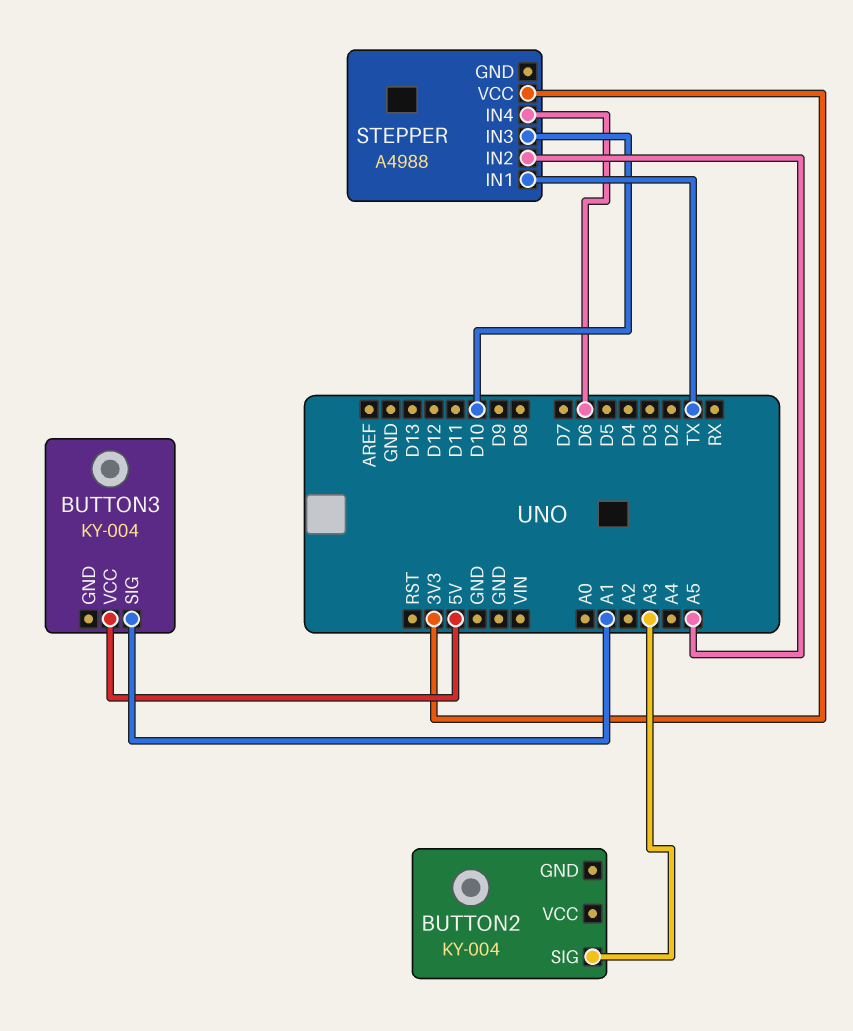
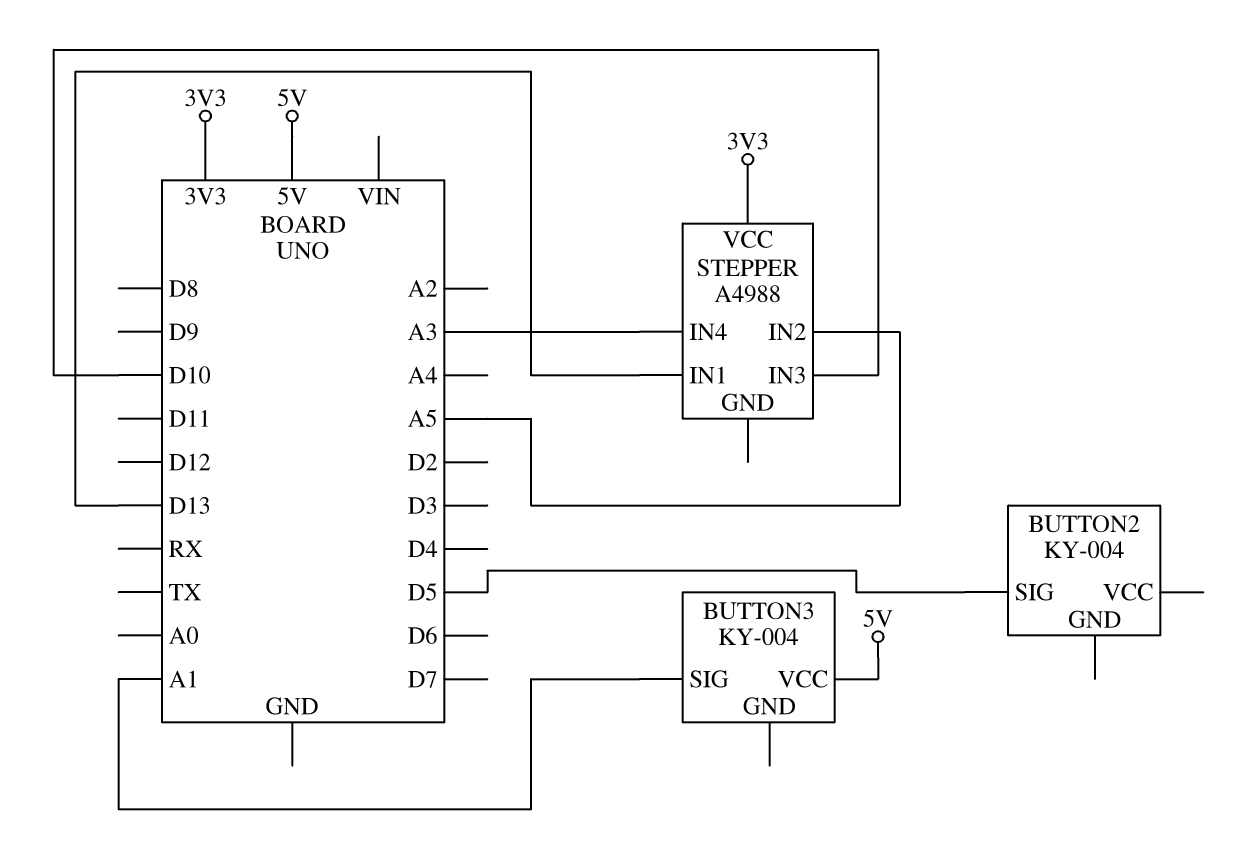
BUTTON2 pin SIG: A3 -> D5
STEPPER pin IN1: TX -> D13
STEPPER pin IN4: D6 -> A3

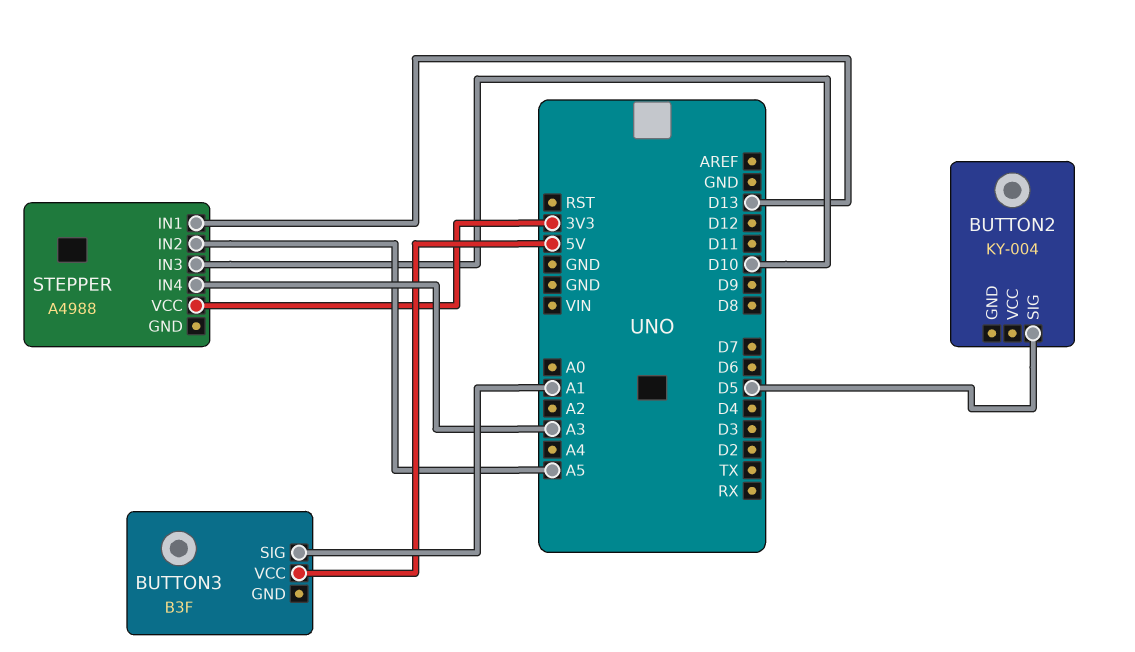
BUTTON3: KY-004 -> B3F

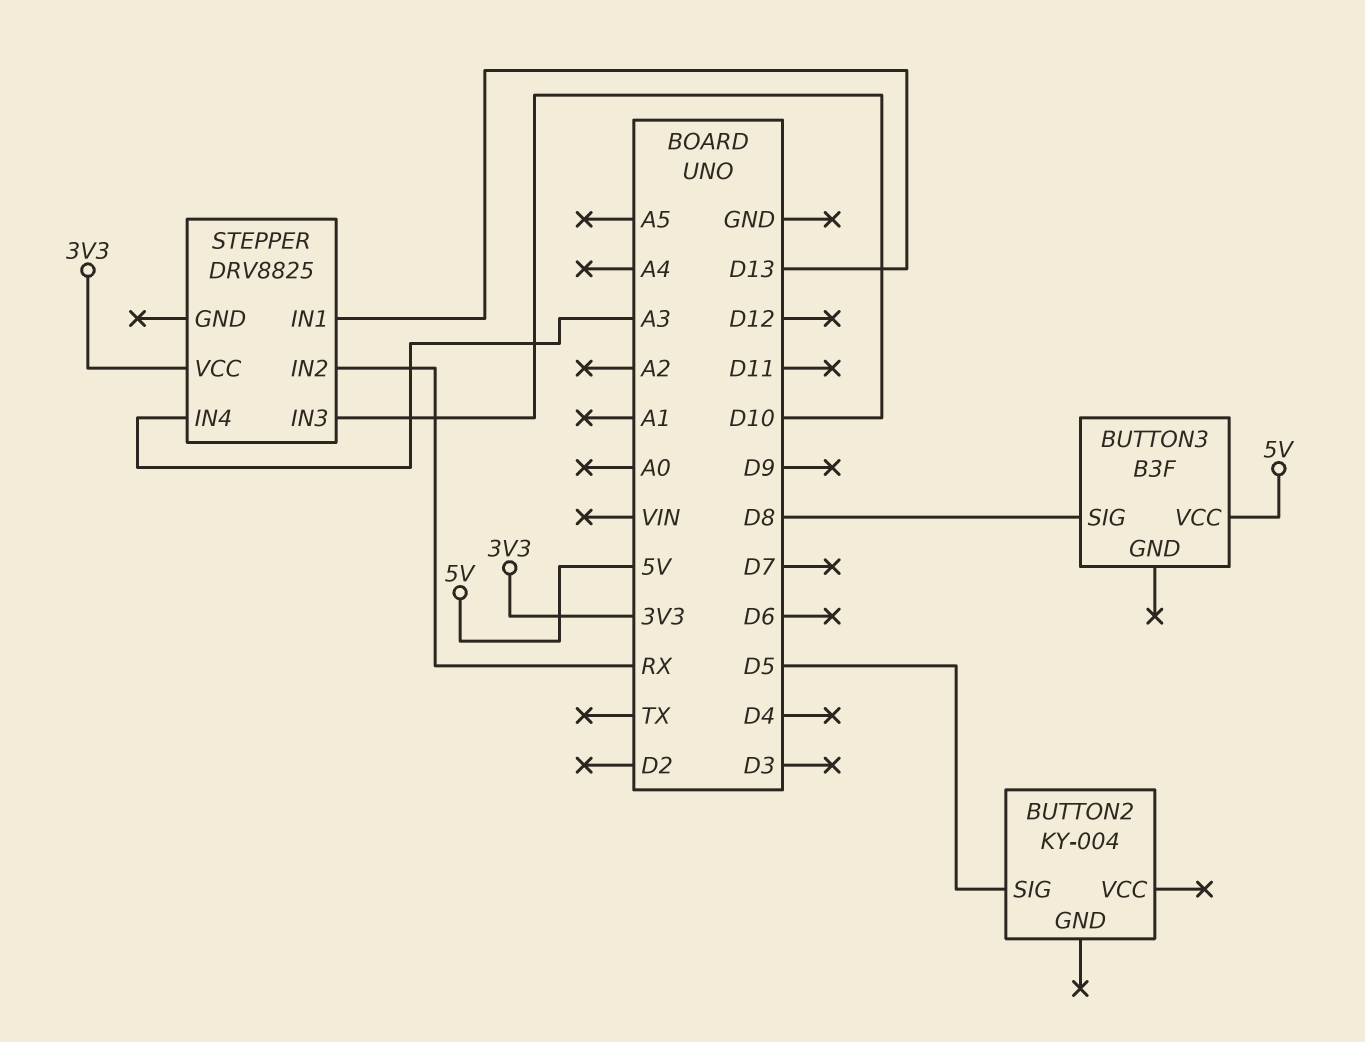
BUTTON3 pin SIG: A1 -> D8
STEPPER: A4988 -> DRV8825
STEPPER pin IN2: A5 -> RX

